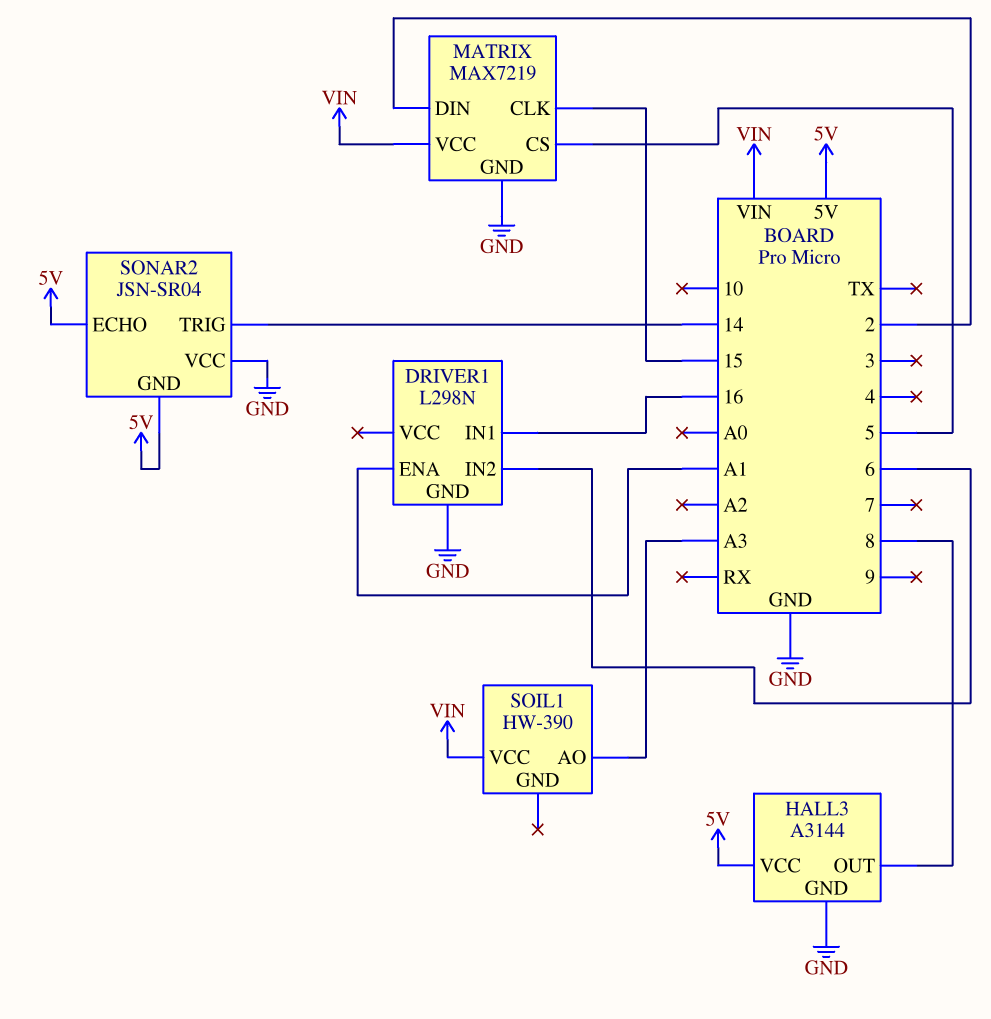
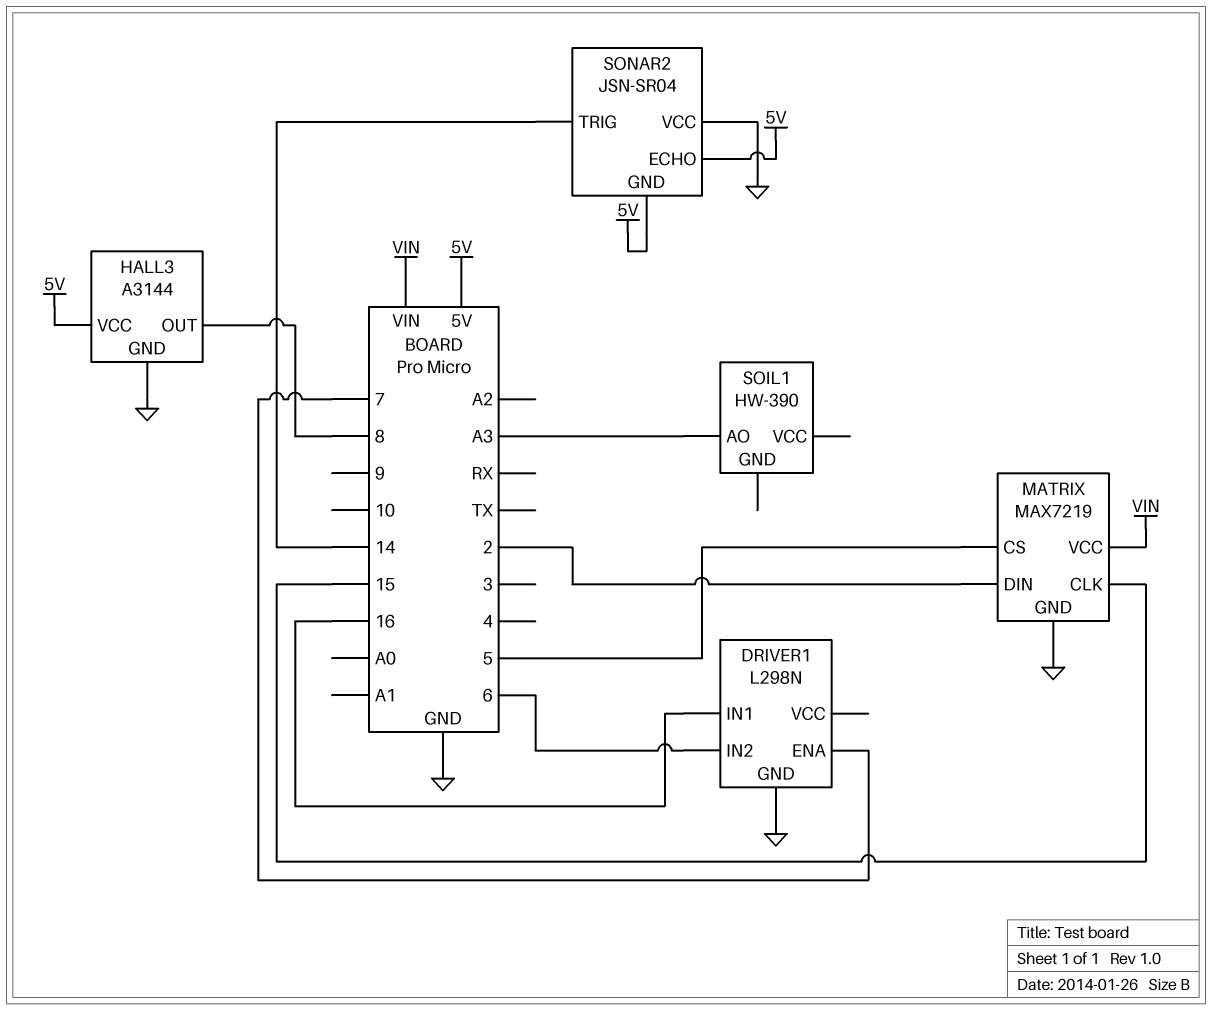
DRIVER1 pin ENA: A1 -> 7
SOIL1 pin VCC: VIN -> none

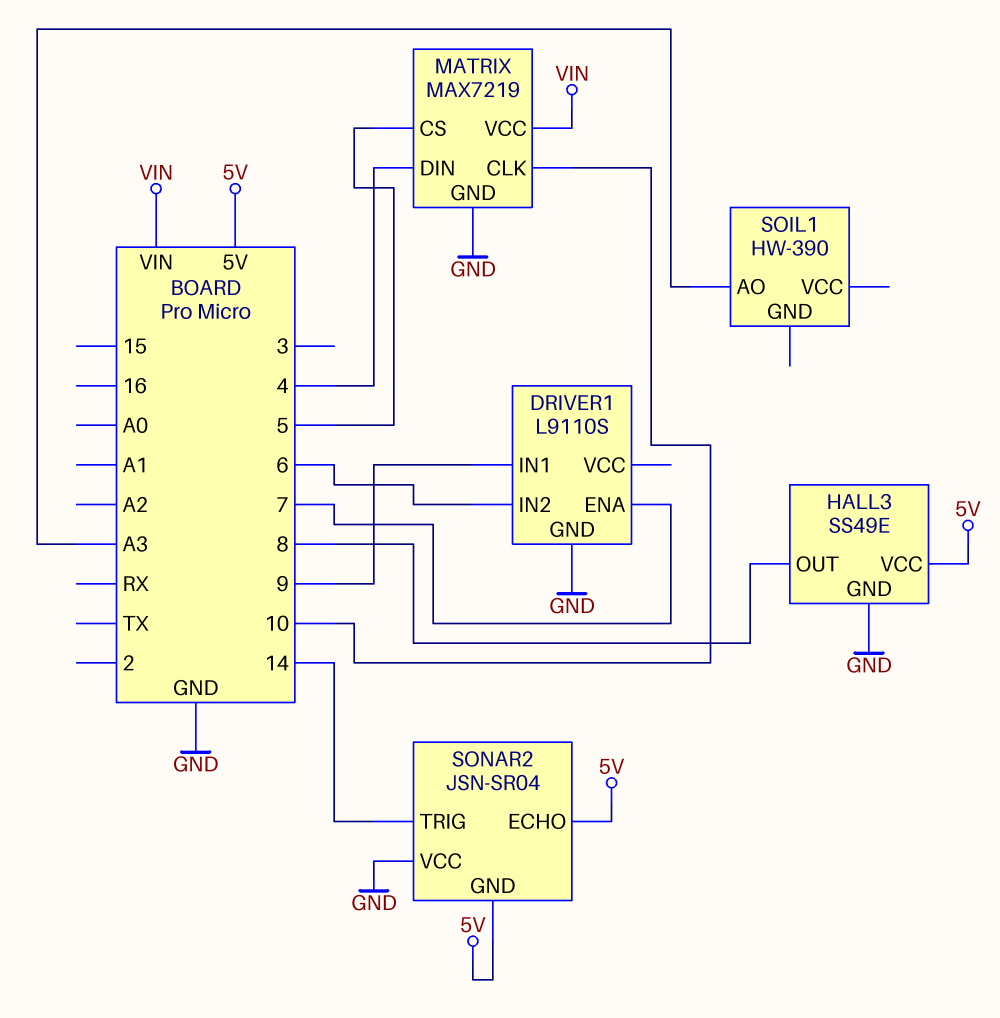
DRIVER1: L298N -> L9110S
DRIVER1 pin IN1: 16 -> 9
HALL3: A3144 -> SS49E
MATRIX pin CLK: 15 -> 10
MATRIX pin DIN: 2 -> 4

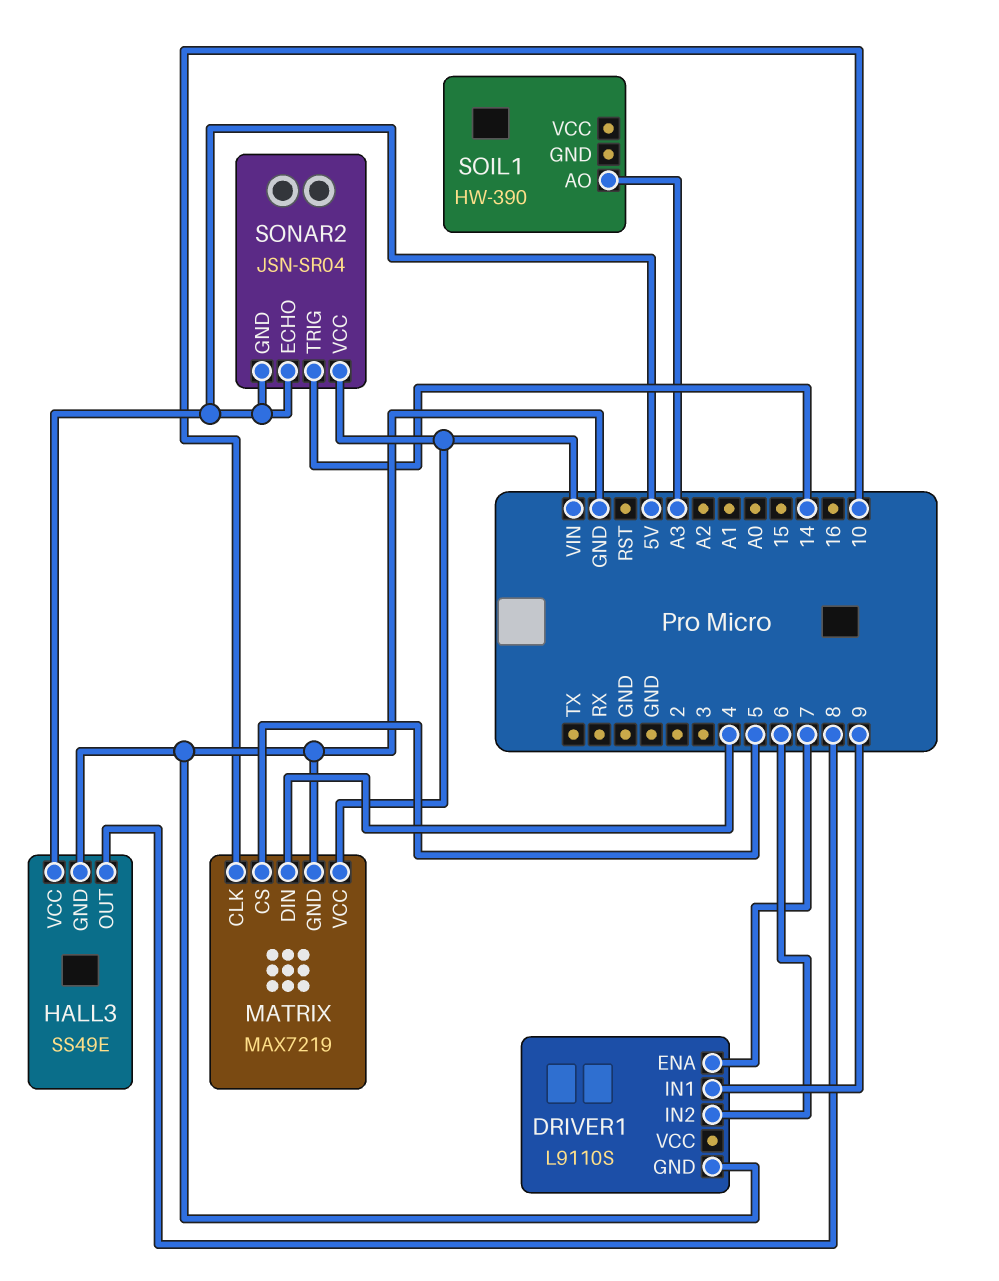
SONAR2 pin VCC: GND -> VIN

